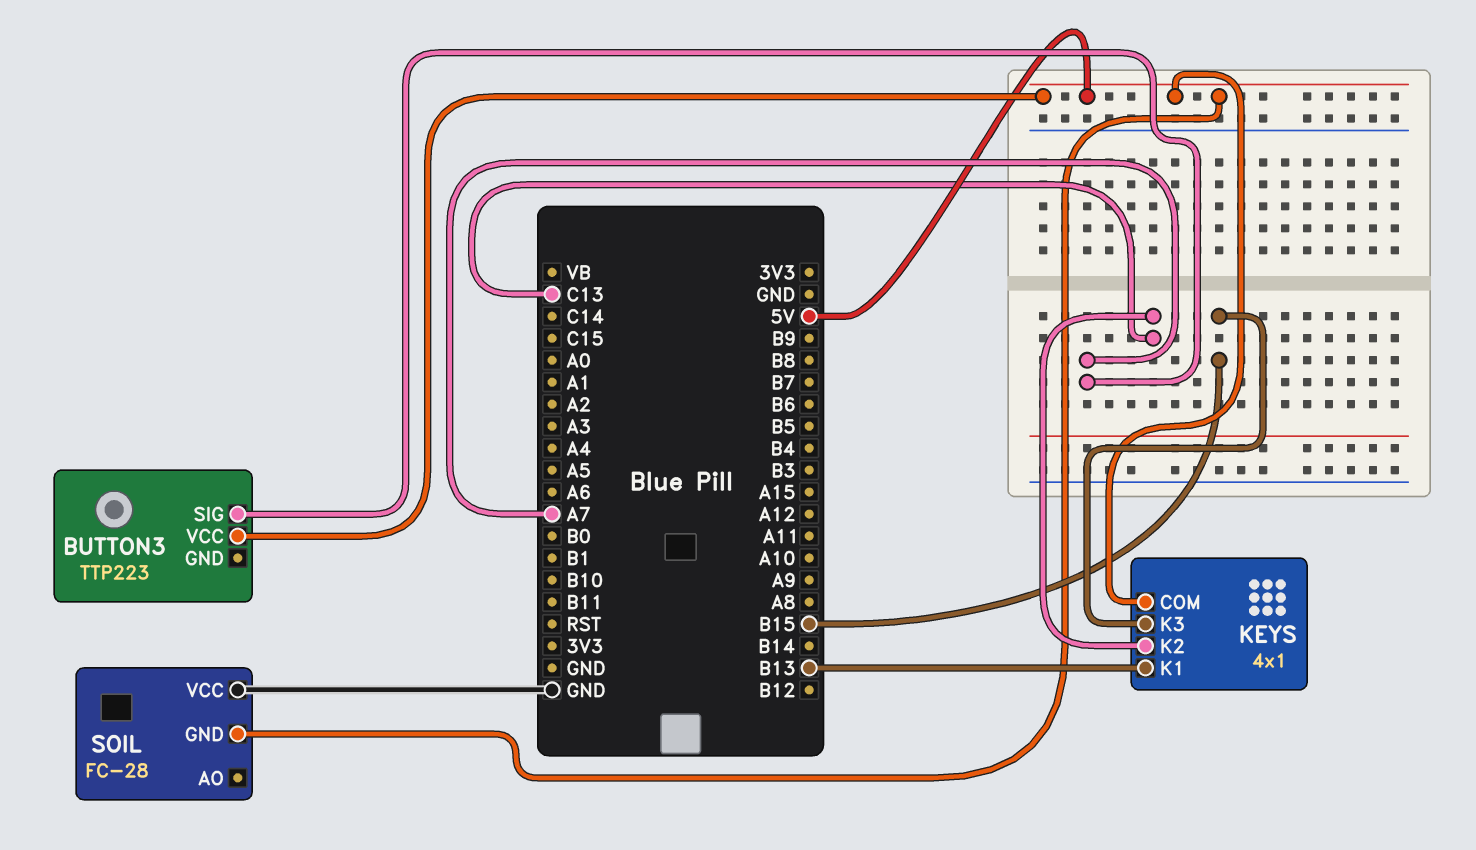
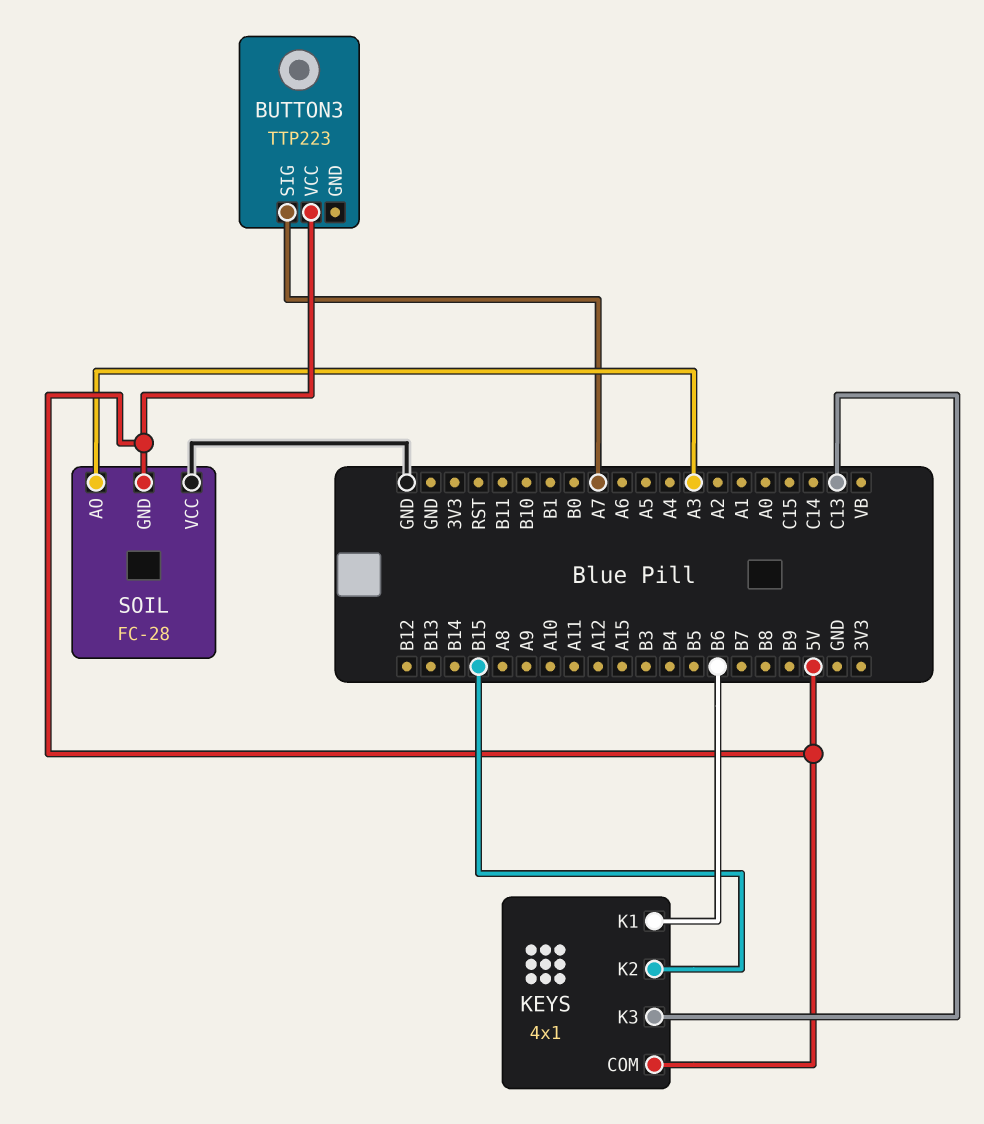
KEYS pin K1: B13 -> B6
KEYS pin K2: C13 -> B15
KEYS pin K3: B15 -> C13
SOIL pin AO: none -> A3

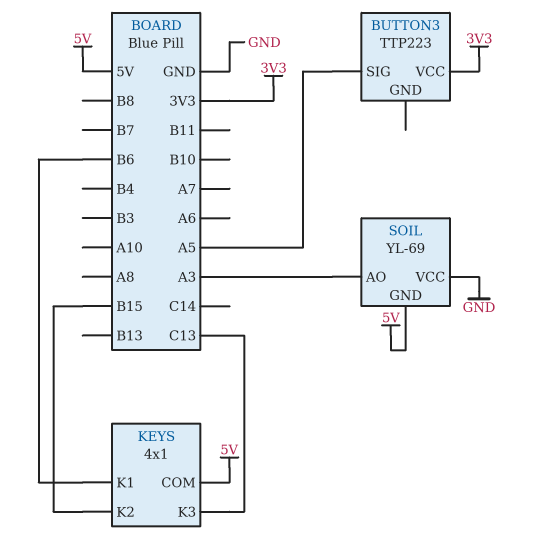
BUTTON3 pin SIG: A7 -> A5
BUTTON3 pin VCC: 5V -> 3V3
SOIL: FC-28 -> YL-69

